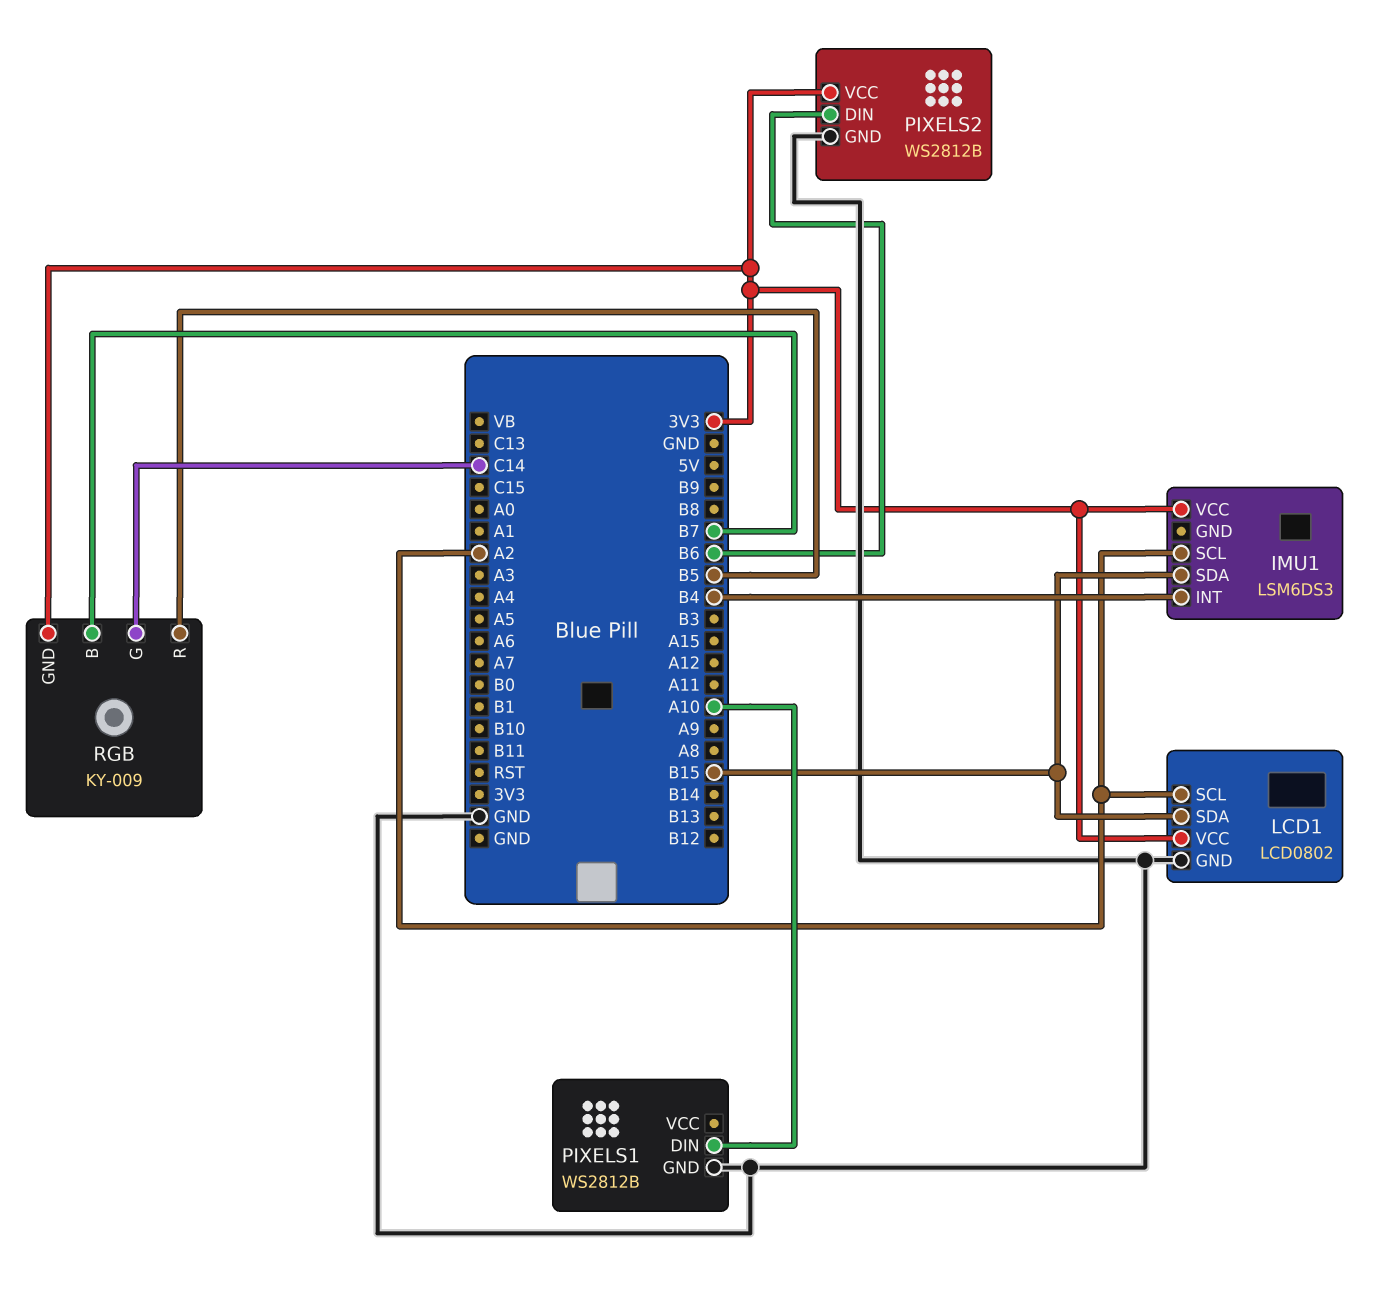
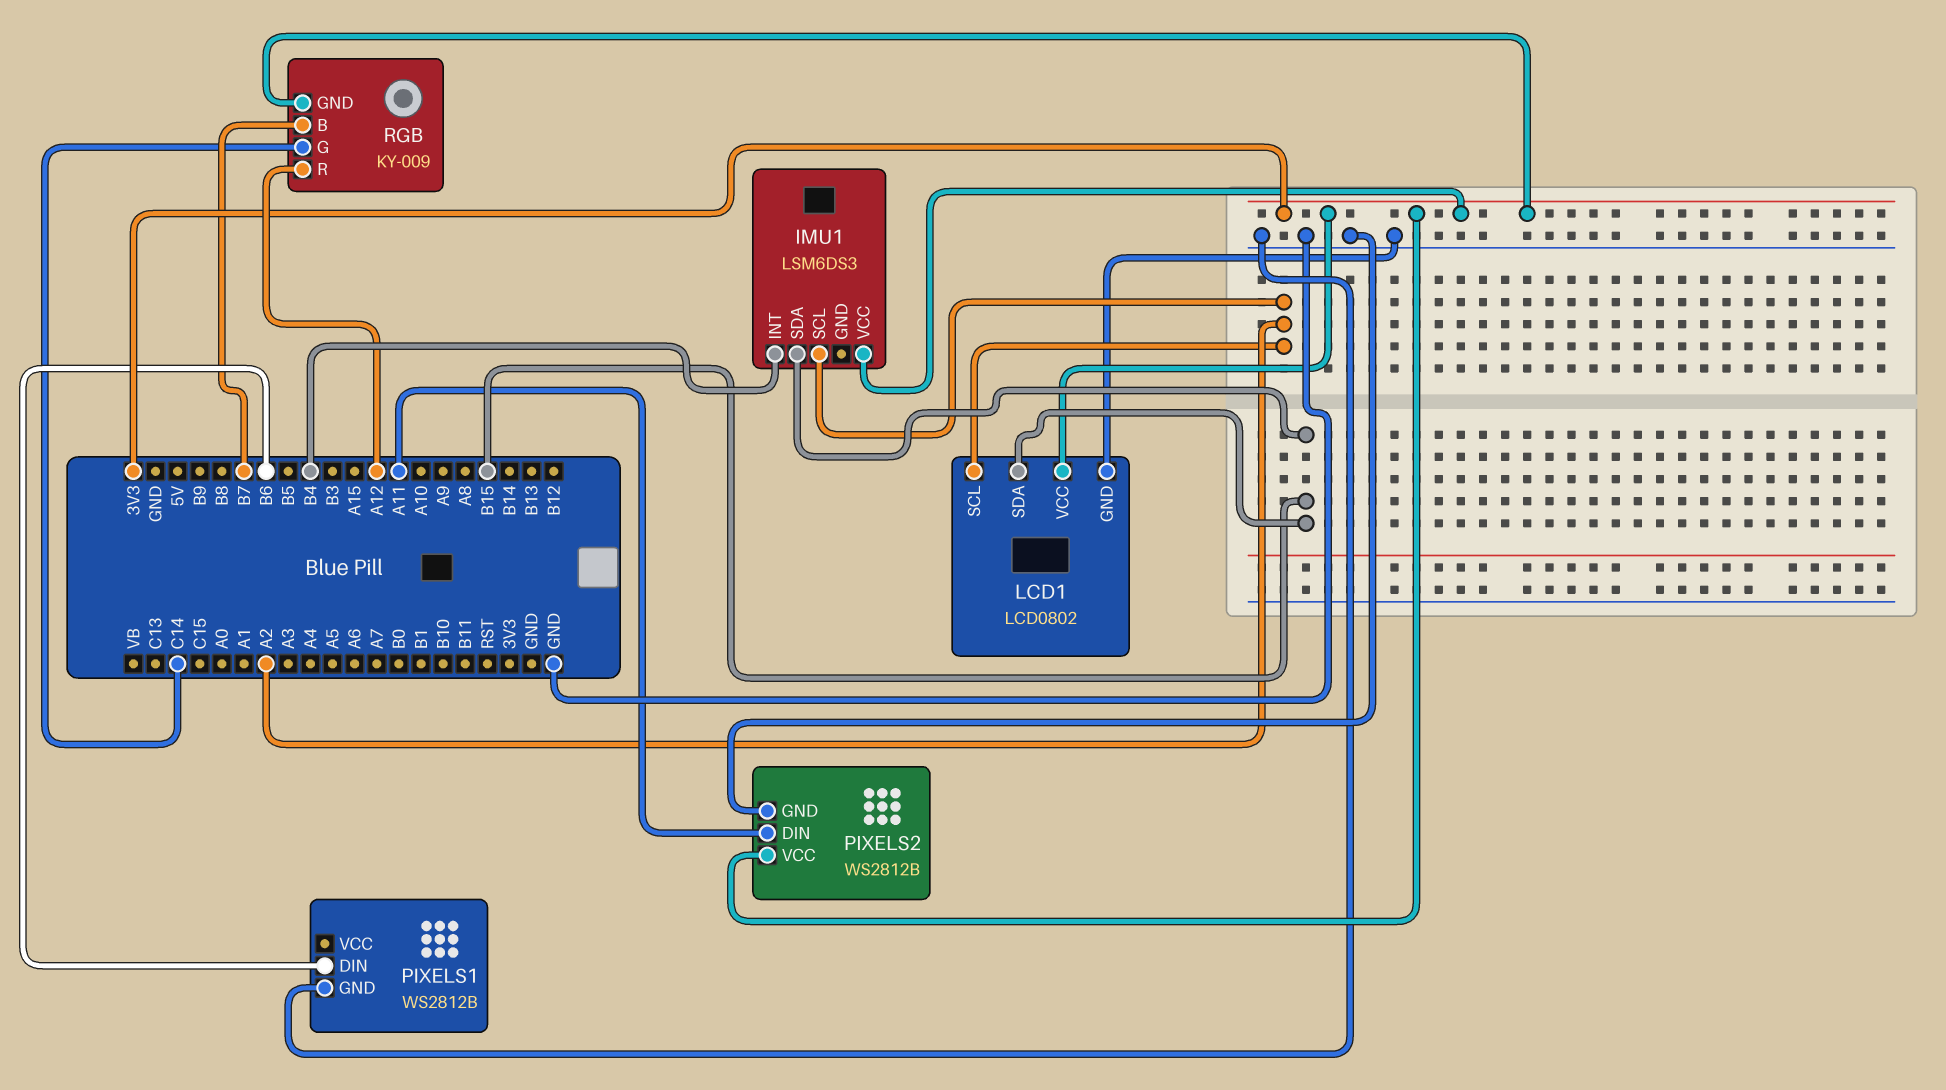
PIXELS1 pin DIN: A10 -> B6
PIXELS2 pin DIN: B6 -> A11
RGB pin R: B5 -> A12

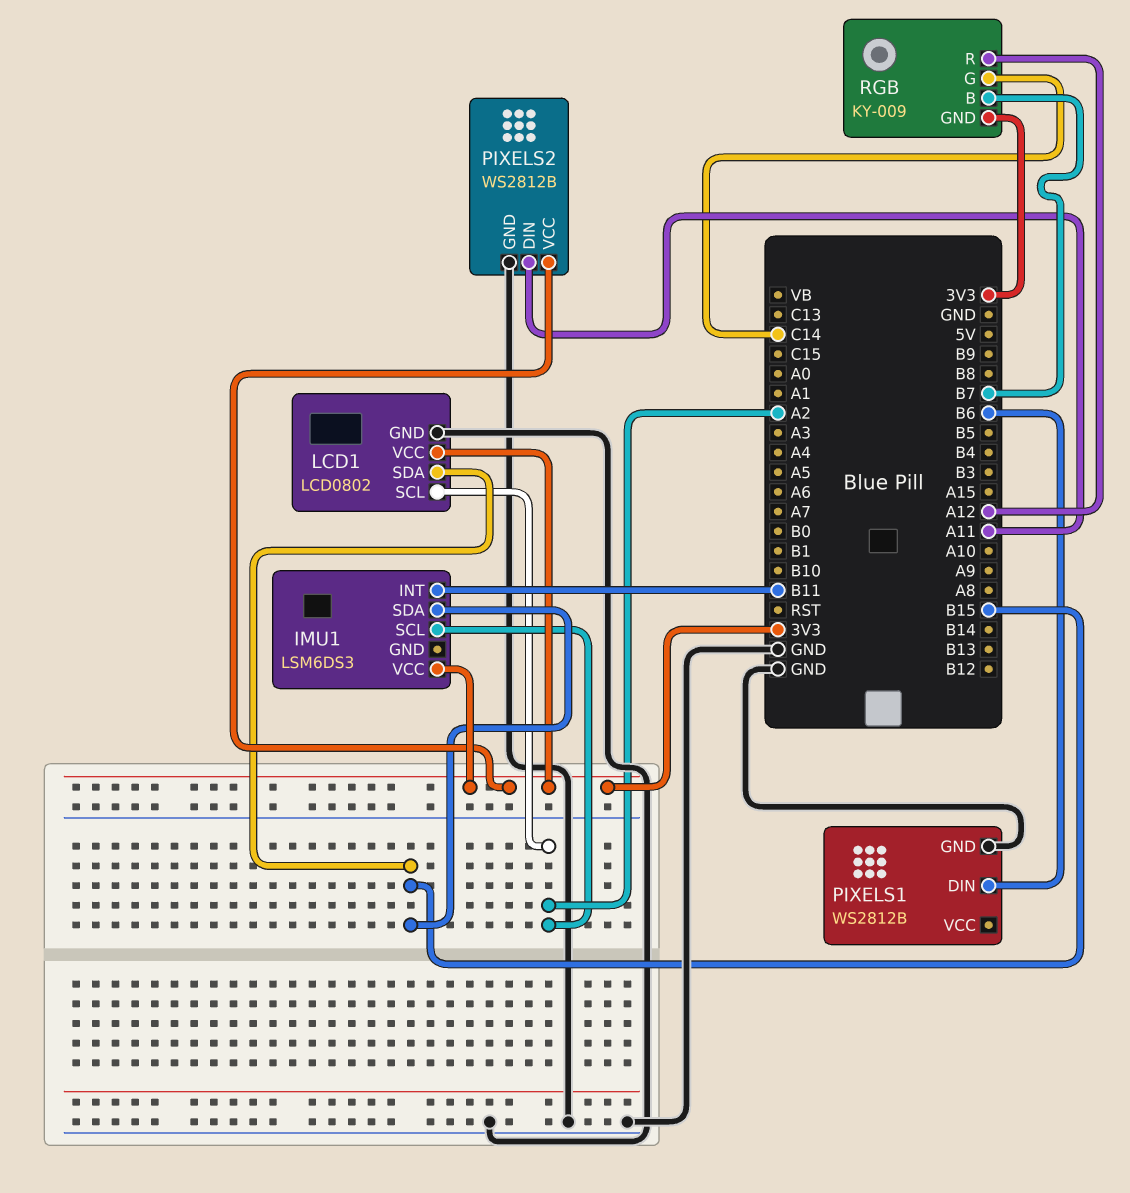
IMU1 pin INT: B4 -> B11

